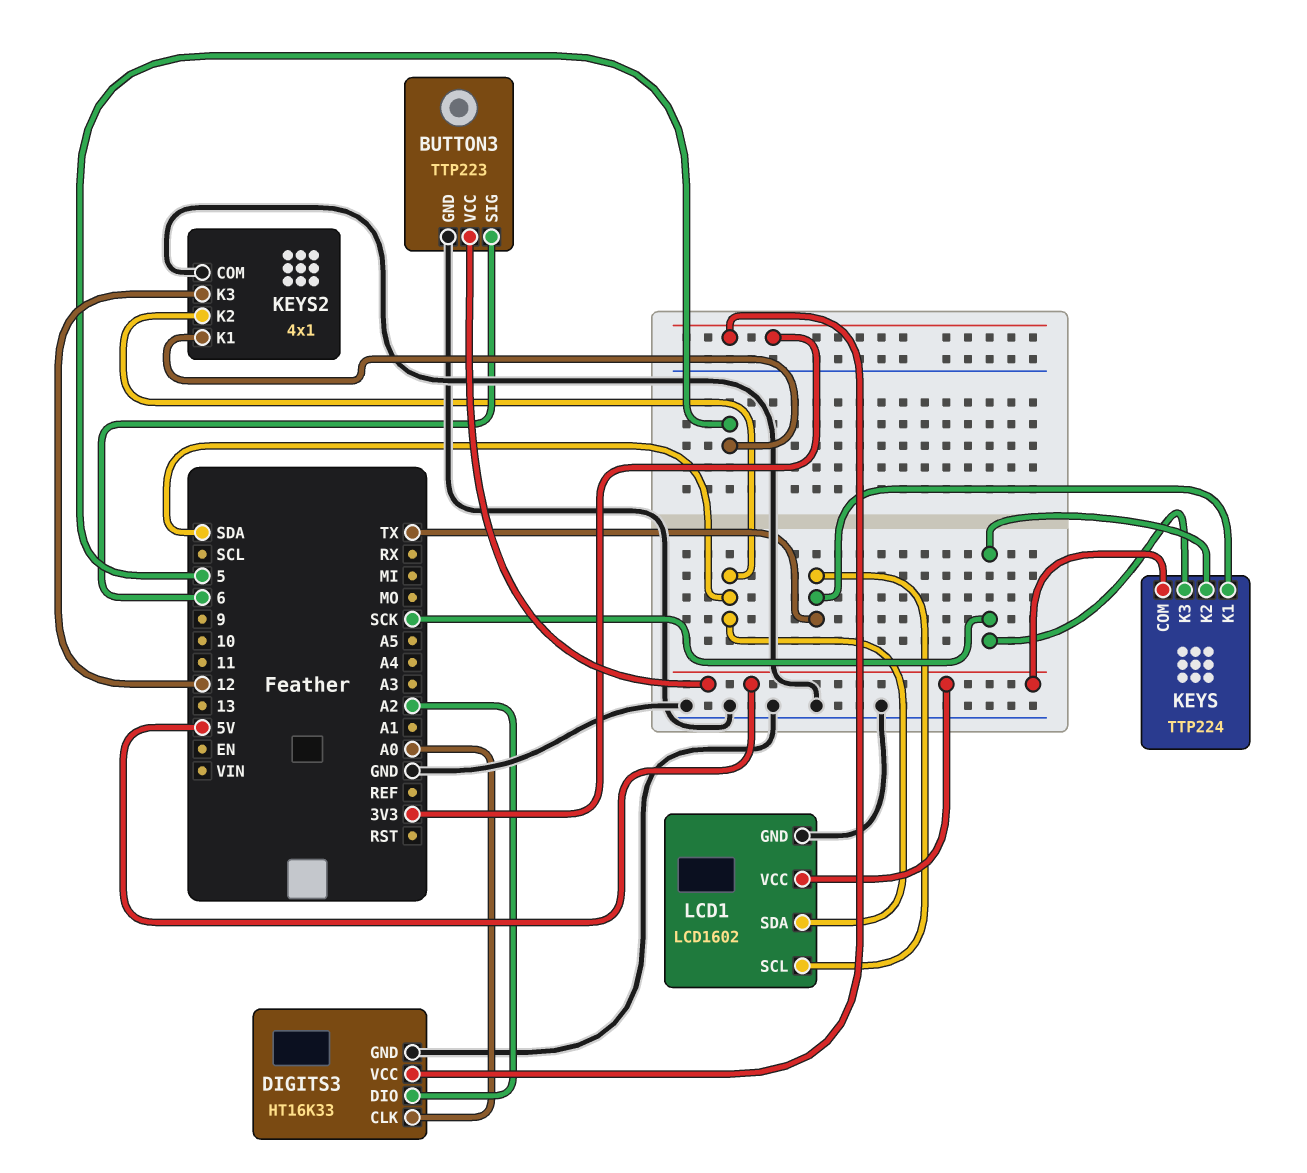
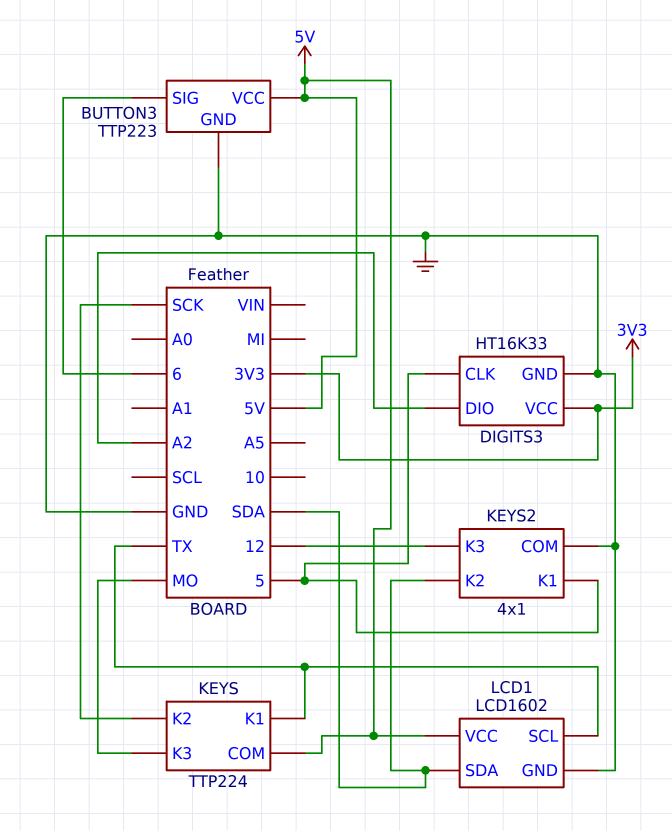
DIGITS3 pin CLK: A0 -> 5
KEYS pin K3: SCK -> MO

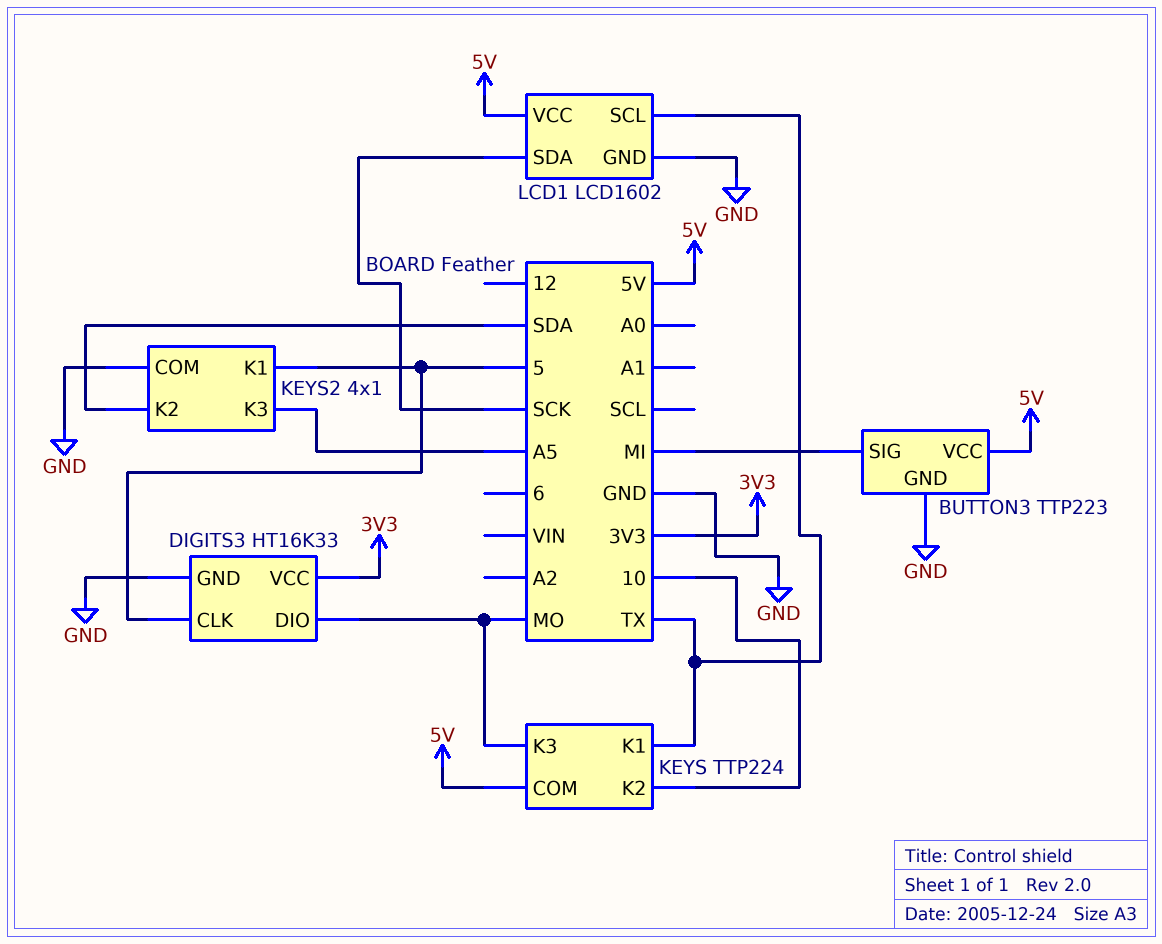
BUTTON3 pin SIG: 6 -> MI
DIGITS3 pin DIO: A2 -> MO
KEYS pin K2: SCK -> 10
KEYS2 pin K3: 12 -> A5
LCD1 pin SDA: SDA -> SCK

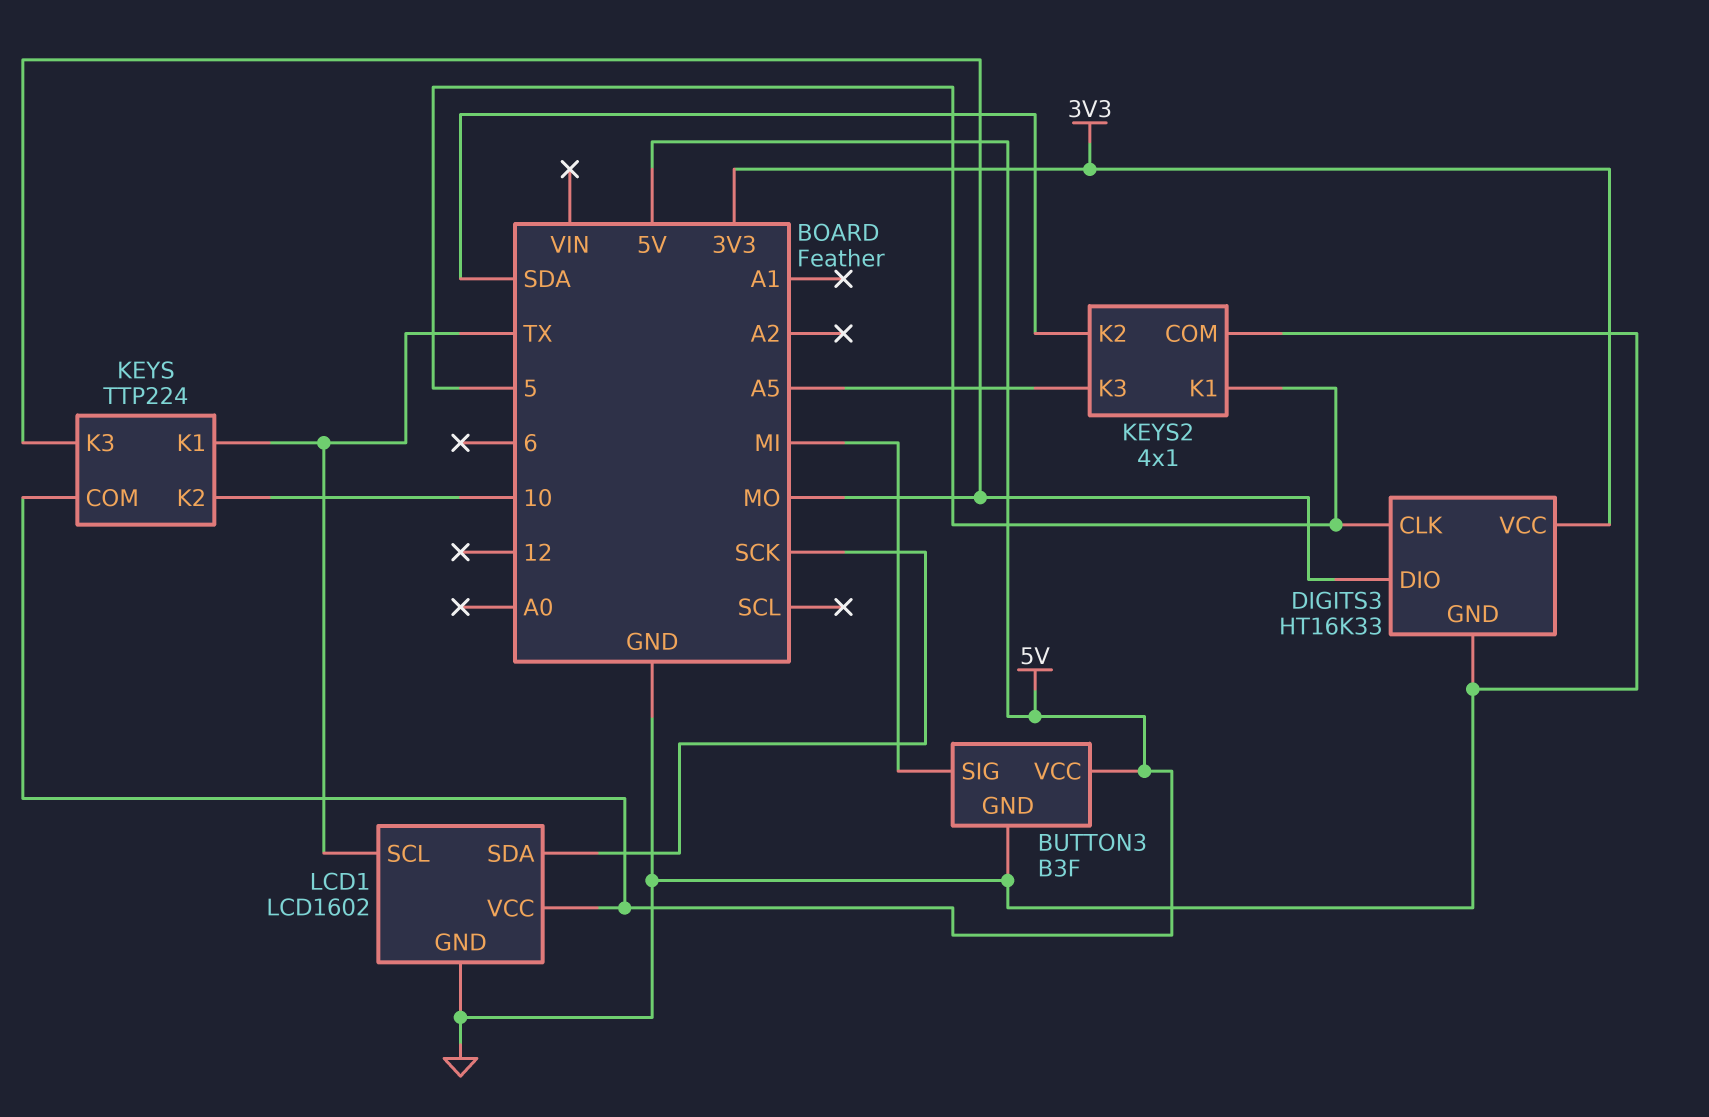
BUTTON3: TTP223 -> B3F

